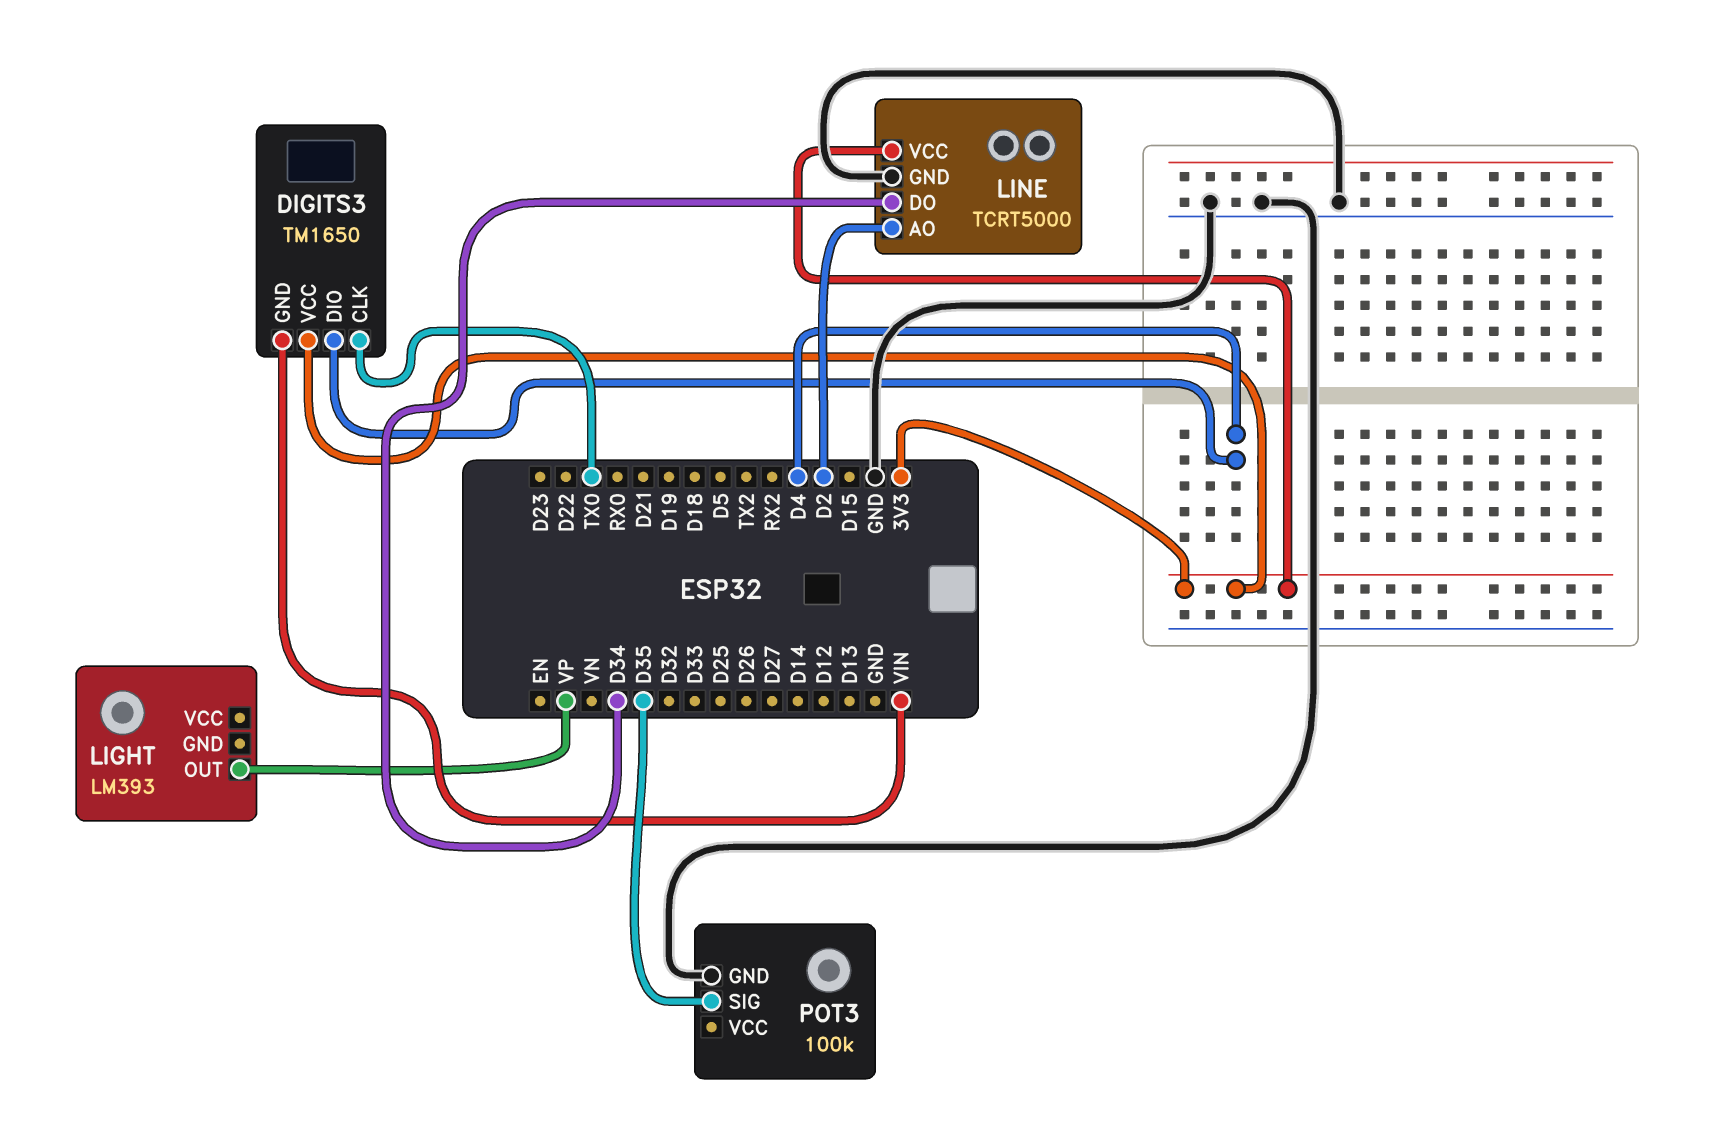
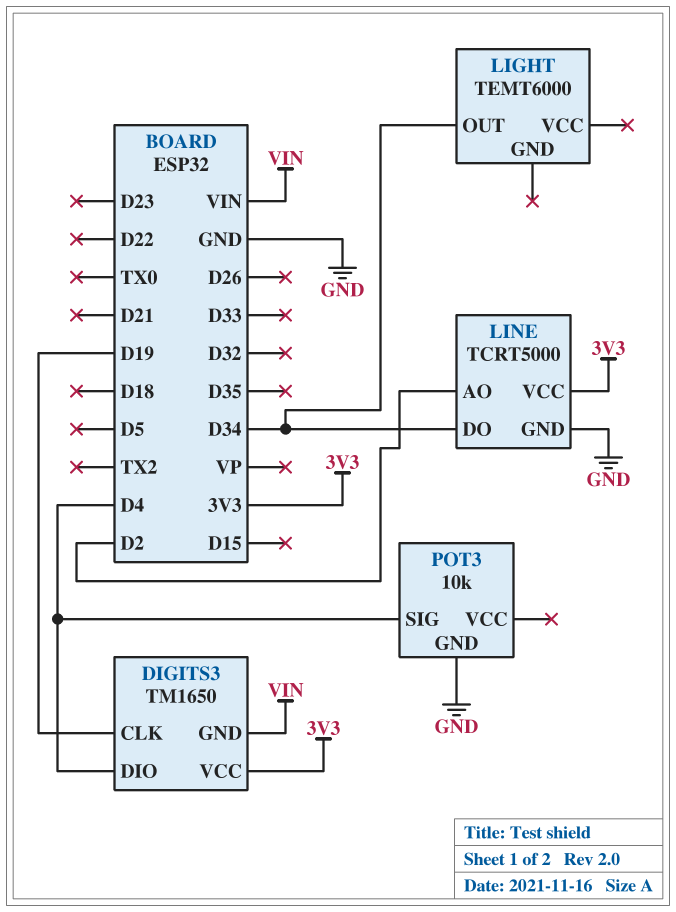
DIGITS3 pin CLK: TX0 -> D19
LIGHT: LM393 -> TEMT6000
LIGHT pin OUT: VP -> D34
POT3: 100k -> 10k
POT3 pin SIG: D35 -> D4

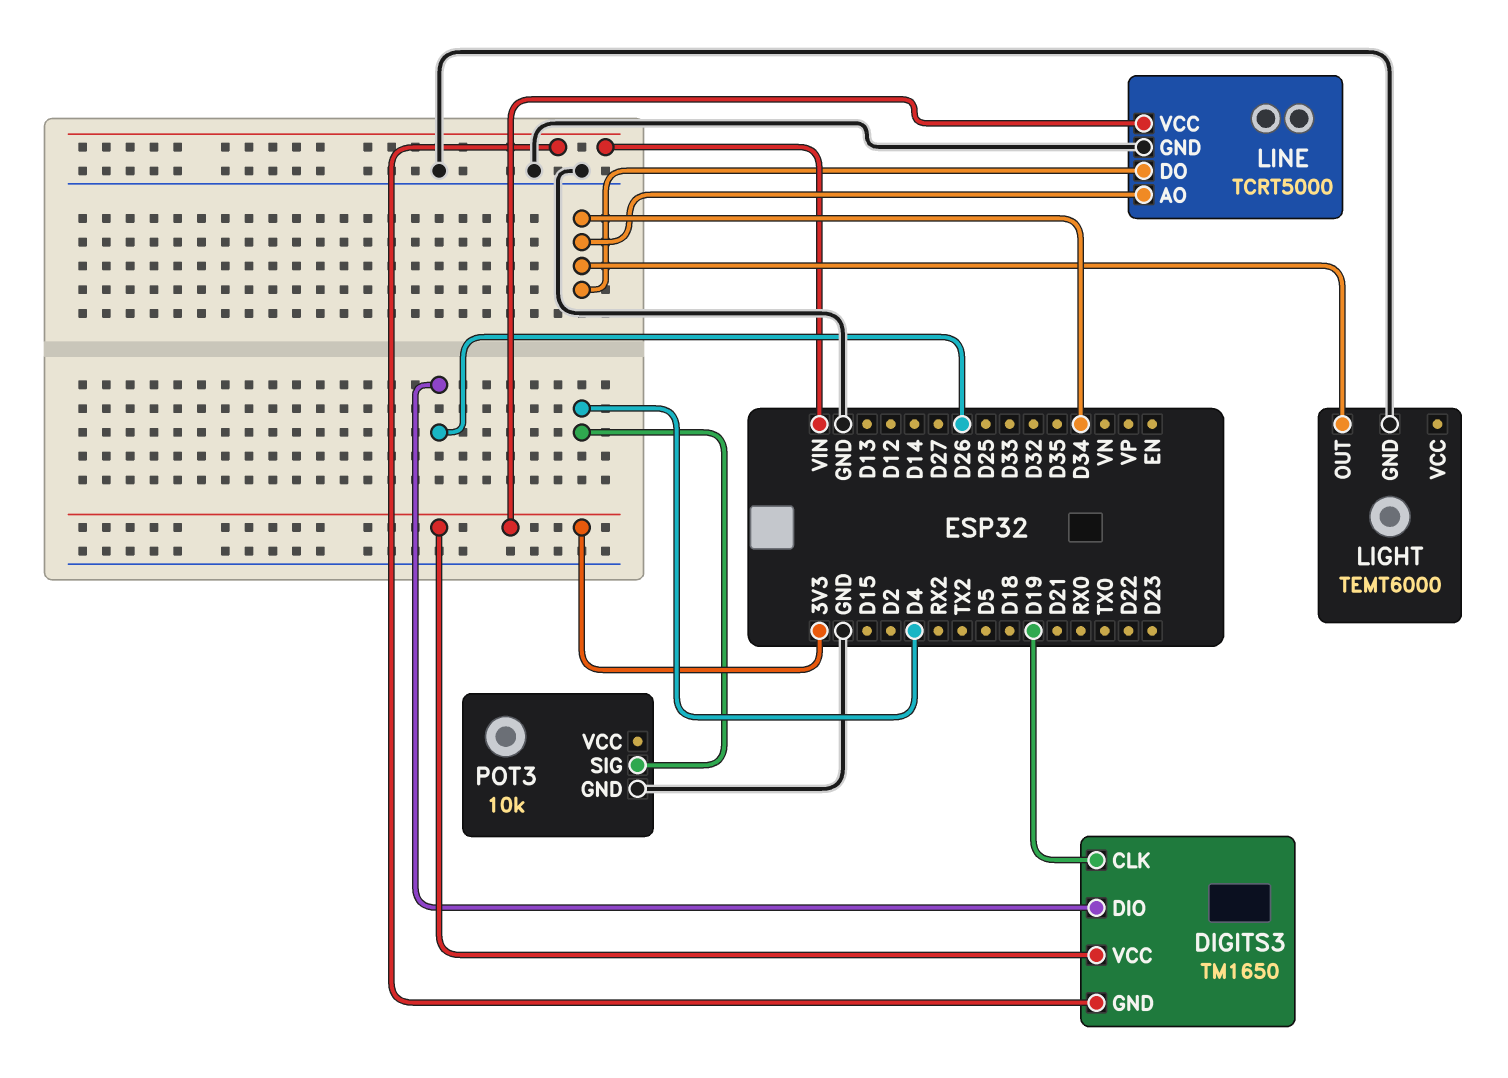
DIGITS3 pin DIO: D4 -> D26
LIGHT pin GND: none -> GND
LINE pin AO: D2 -> D34

